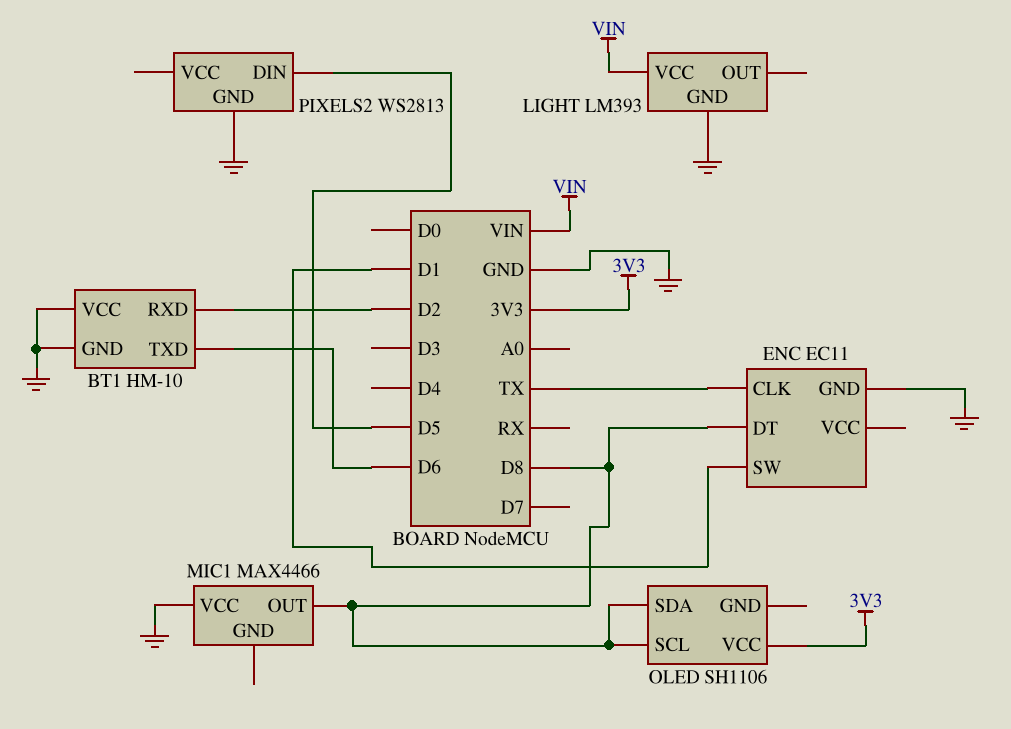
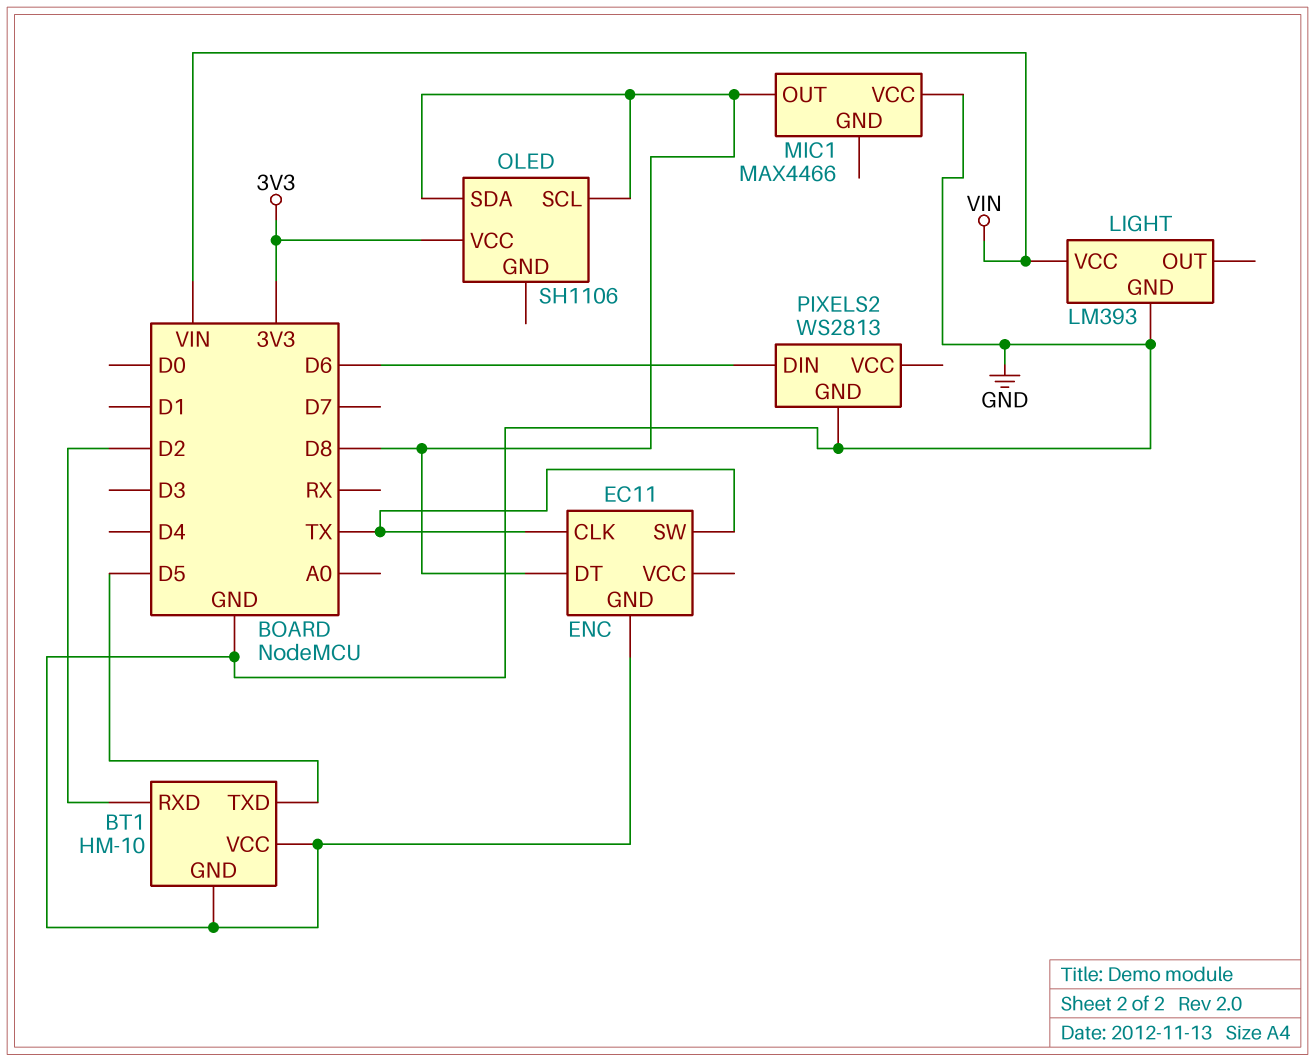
BT1 pin TXD: D6 -> D5
ENC pin SW: D1 -> TX
PIXELS2 pin DIN: D5 -> D6

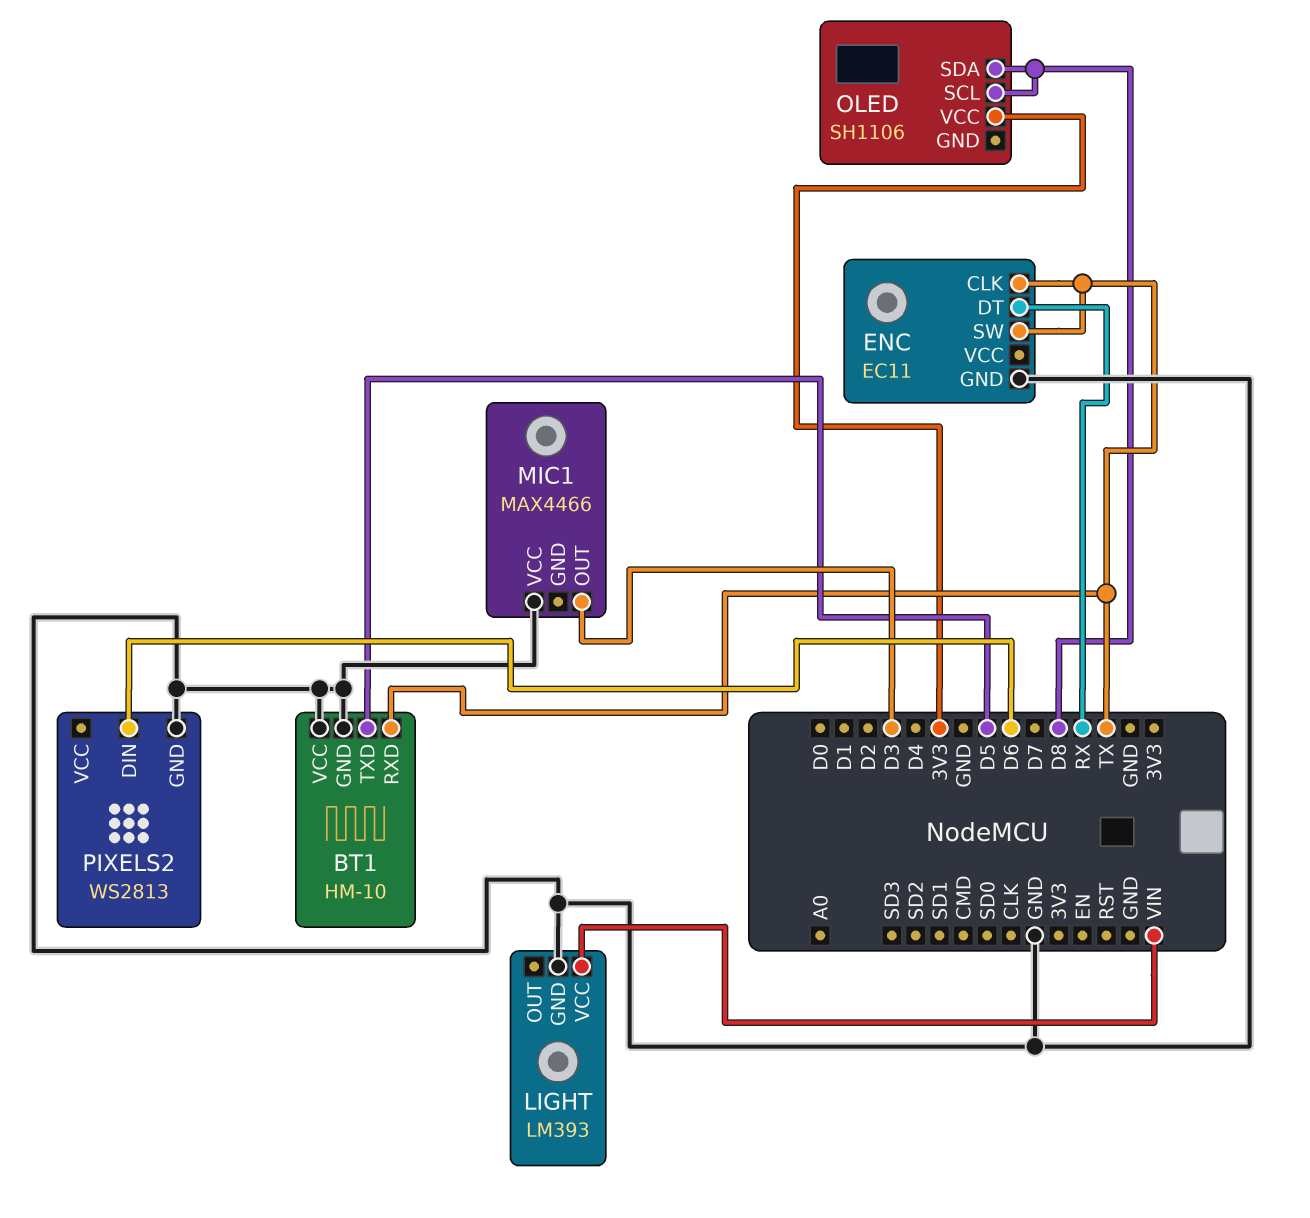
BT1 pin RXD: D2 -> TX
ENC pin DT: D8 -> RX
MIC1 pin OUT: D8 -> D3

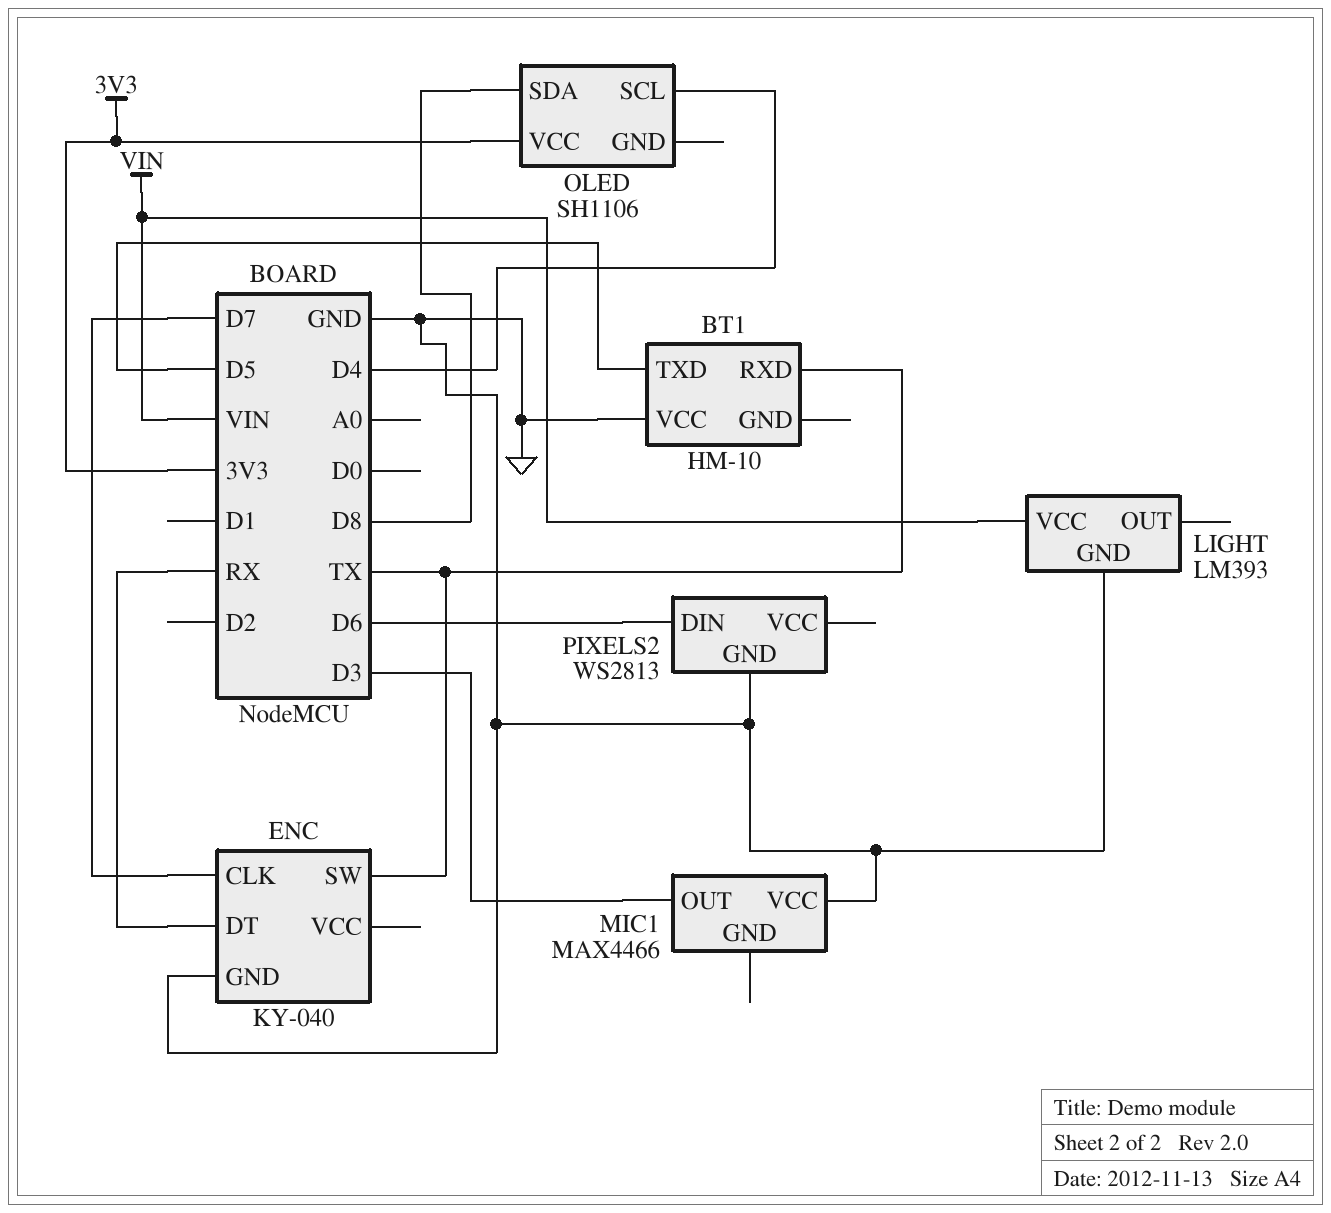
BT1 pin GND: GND -> none
ENC: EC11 -> KY-040
ENC pin CLK: TX -> D7
OLED pin SCL: D8 -> D4

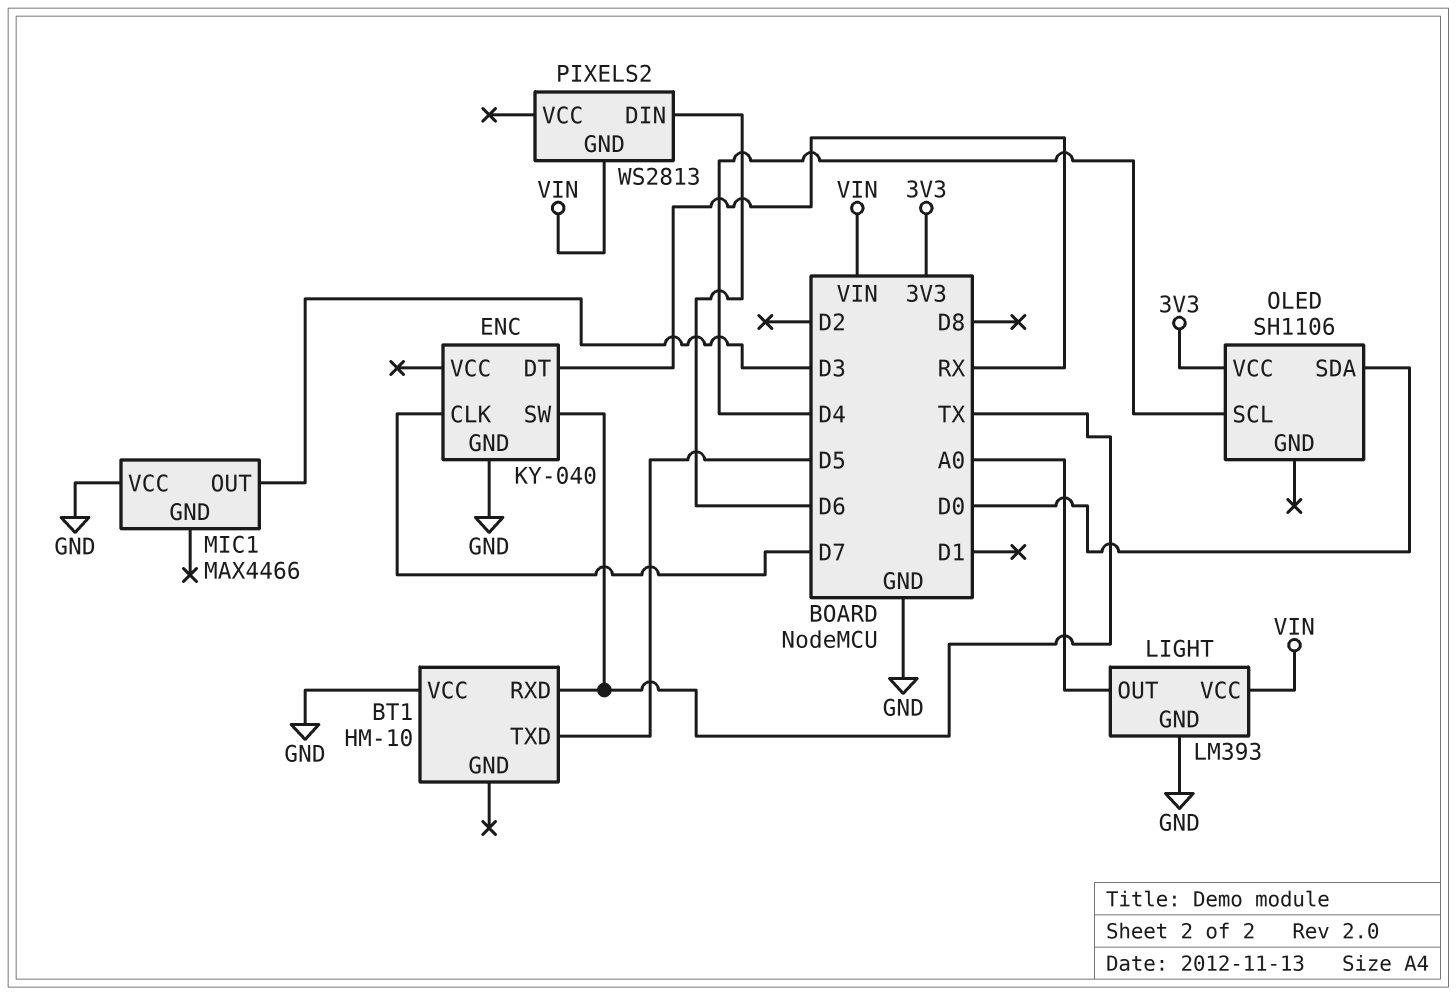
LIGHT pin OUT: none -> A0
OLED pin SDA: D8 -> D0
PIXELS2 pin GND: GND -> VIN

